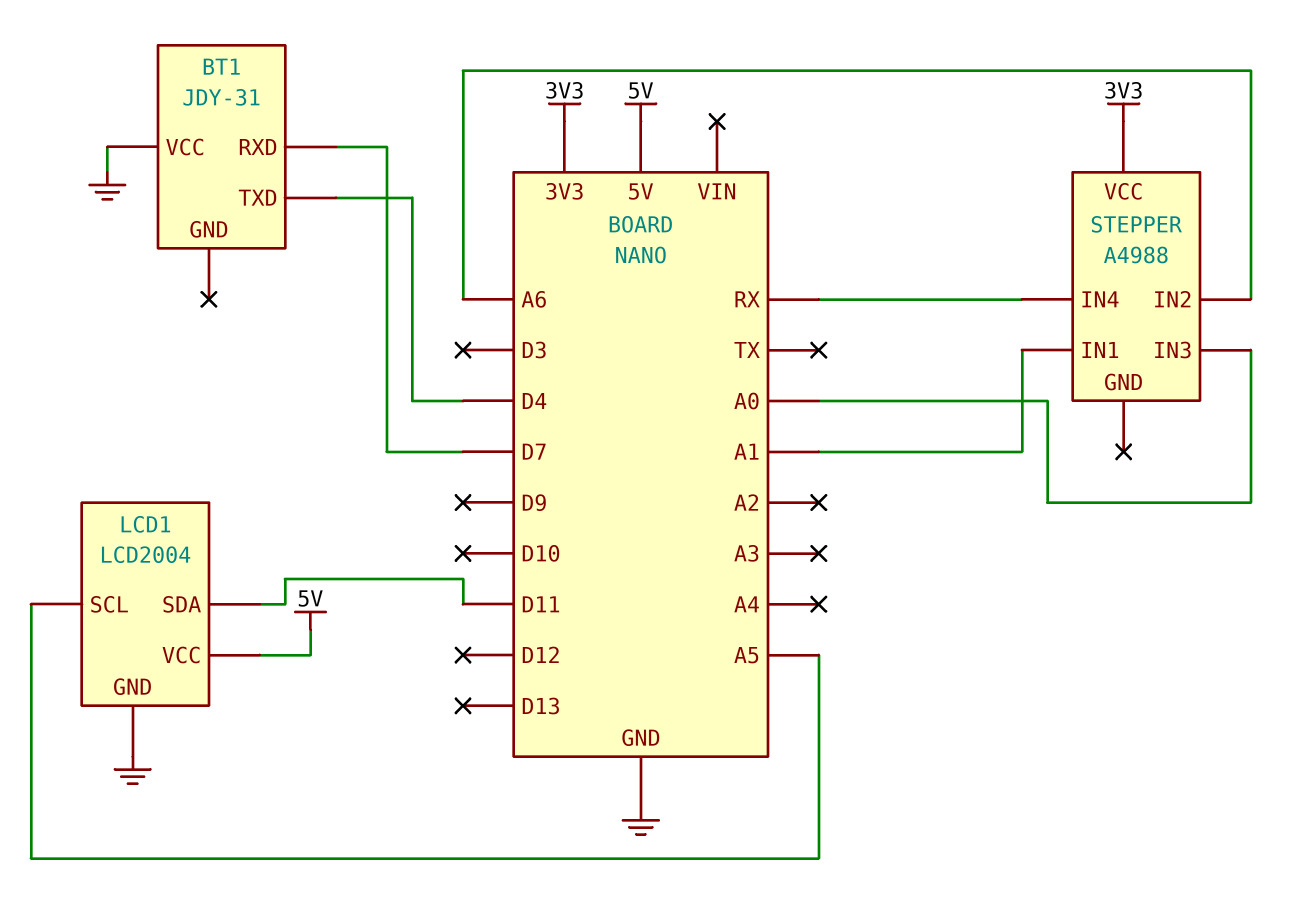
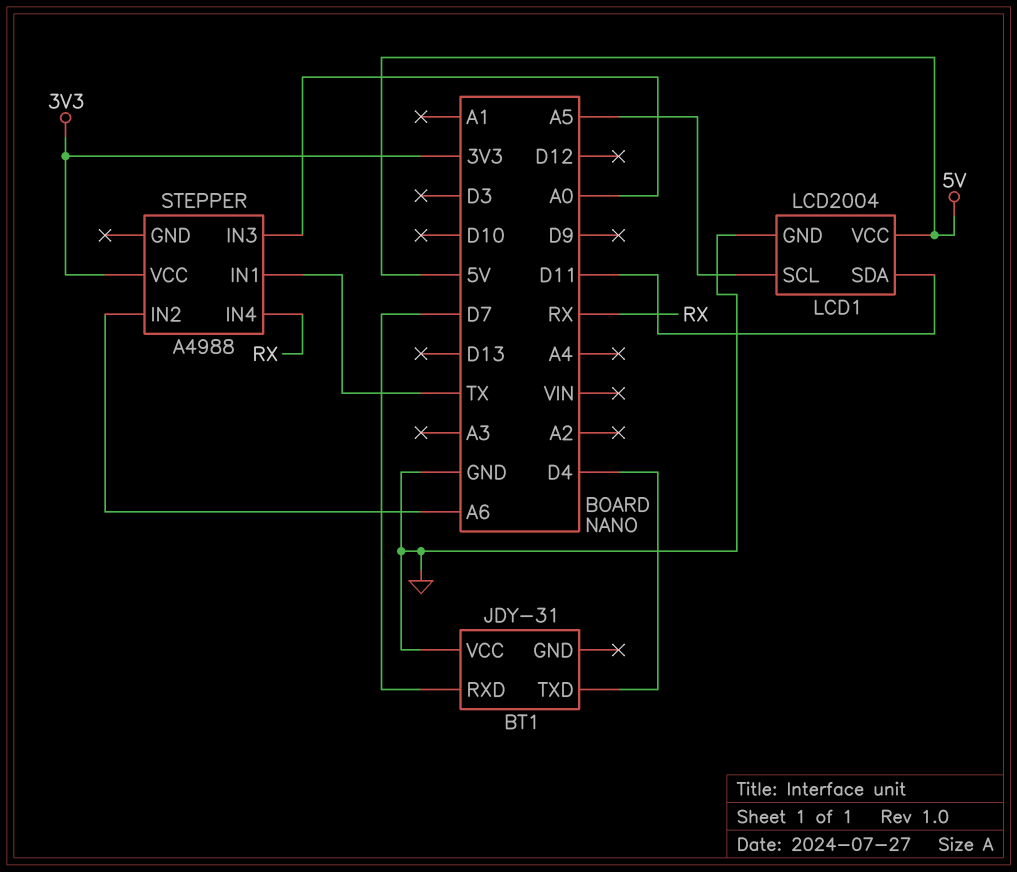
STEPPER pin IN1: A1 -> TX

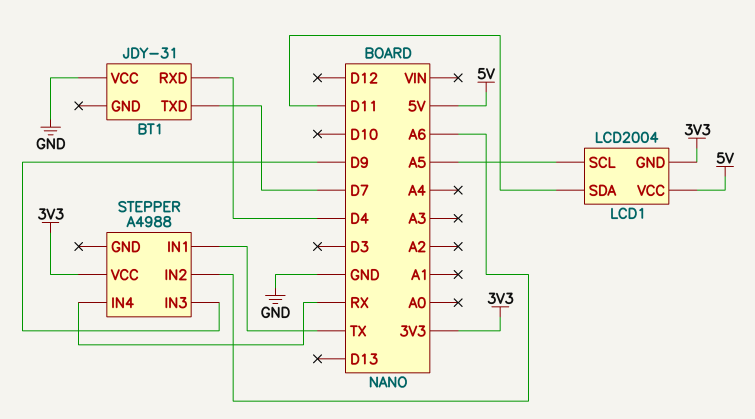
BT1 pin RXD: D7 -> D4
BT1 pin TXD: D4 -> D7
LCD1 pin GND: GND -> 3V3
STEPPER pin IN3: A0 -> D9

